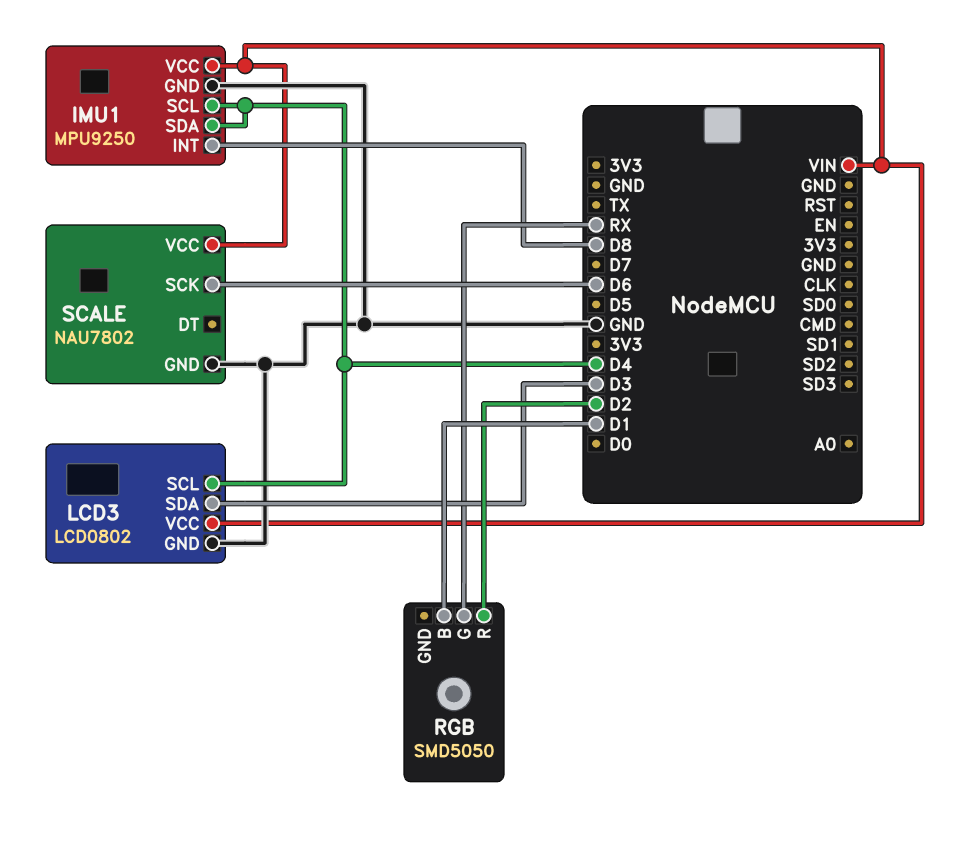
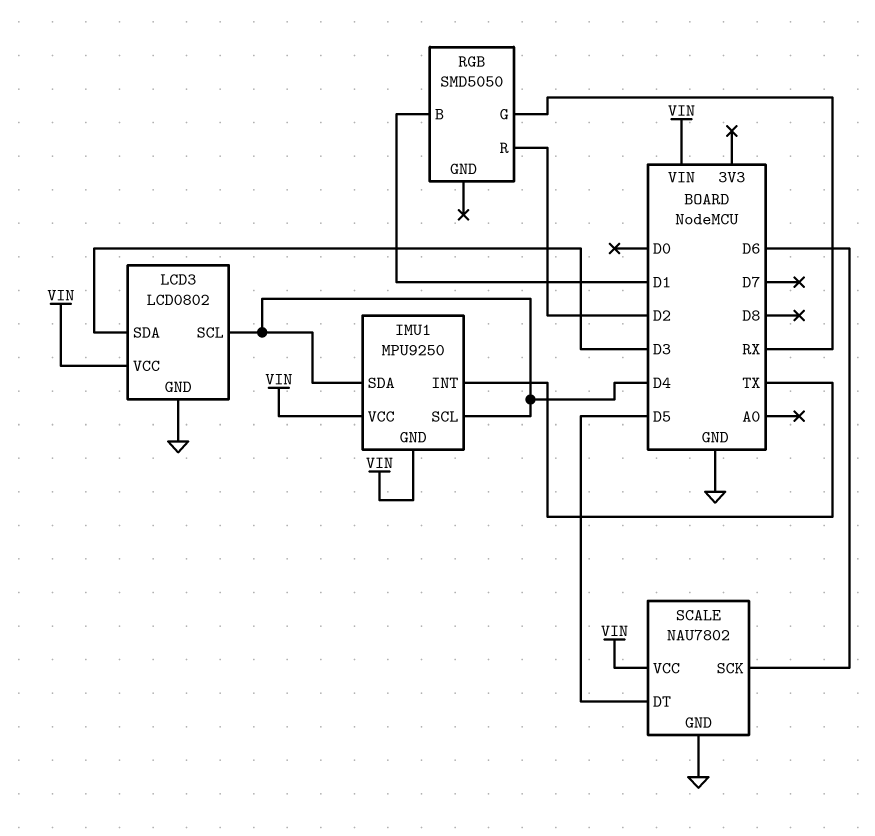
IMU1 pin GND: GND -> VIN
IMU1 pin INT: D8 -> TX
SCALE pin DT: none -> D5

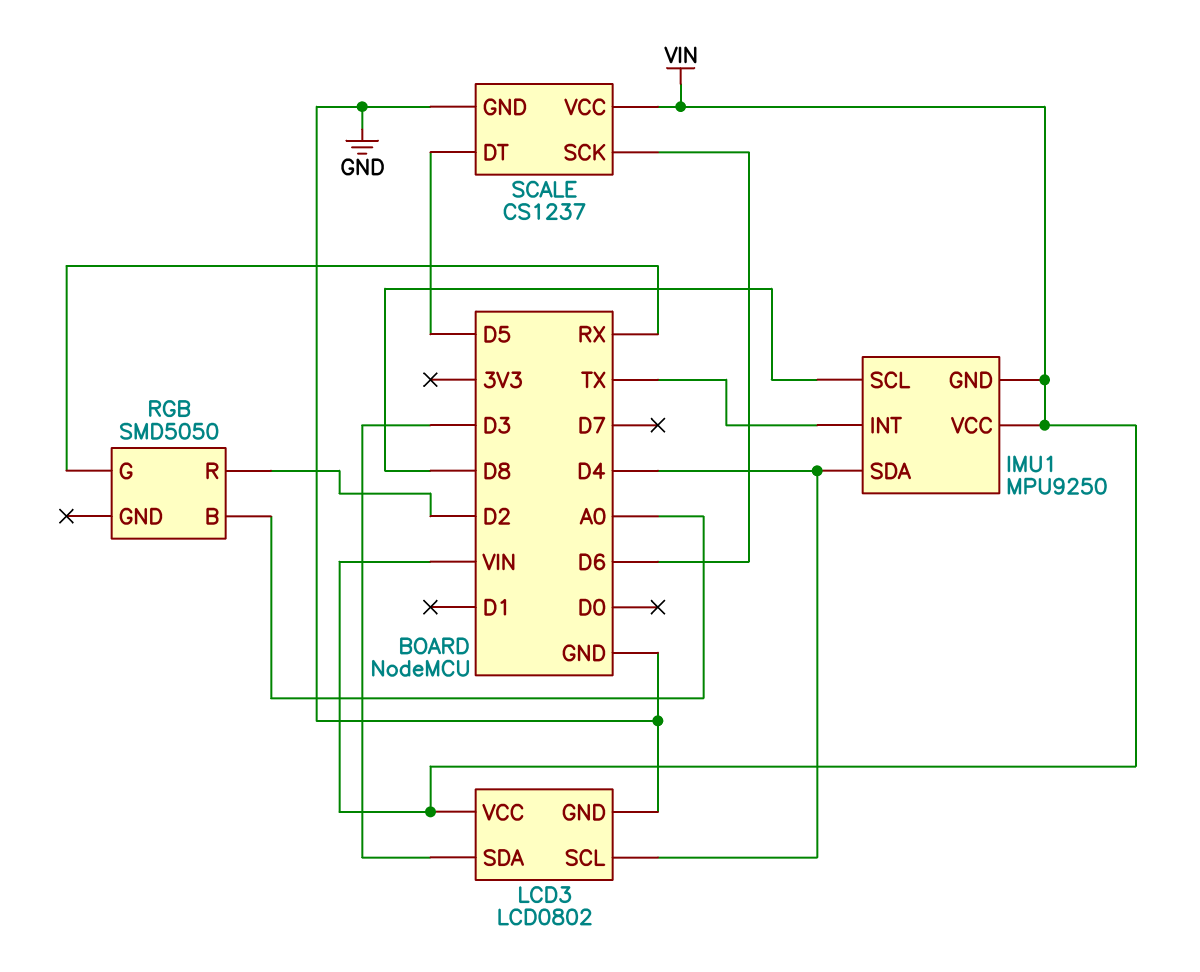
IMU1 pin SCL: D4 -> D8
RGB pin B: D1 -> A0
SCALE: NAU7802 -> CS1237

